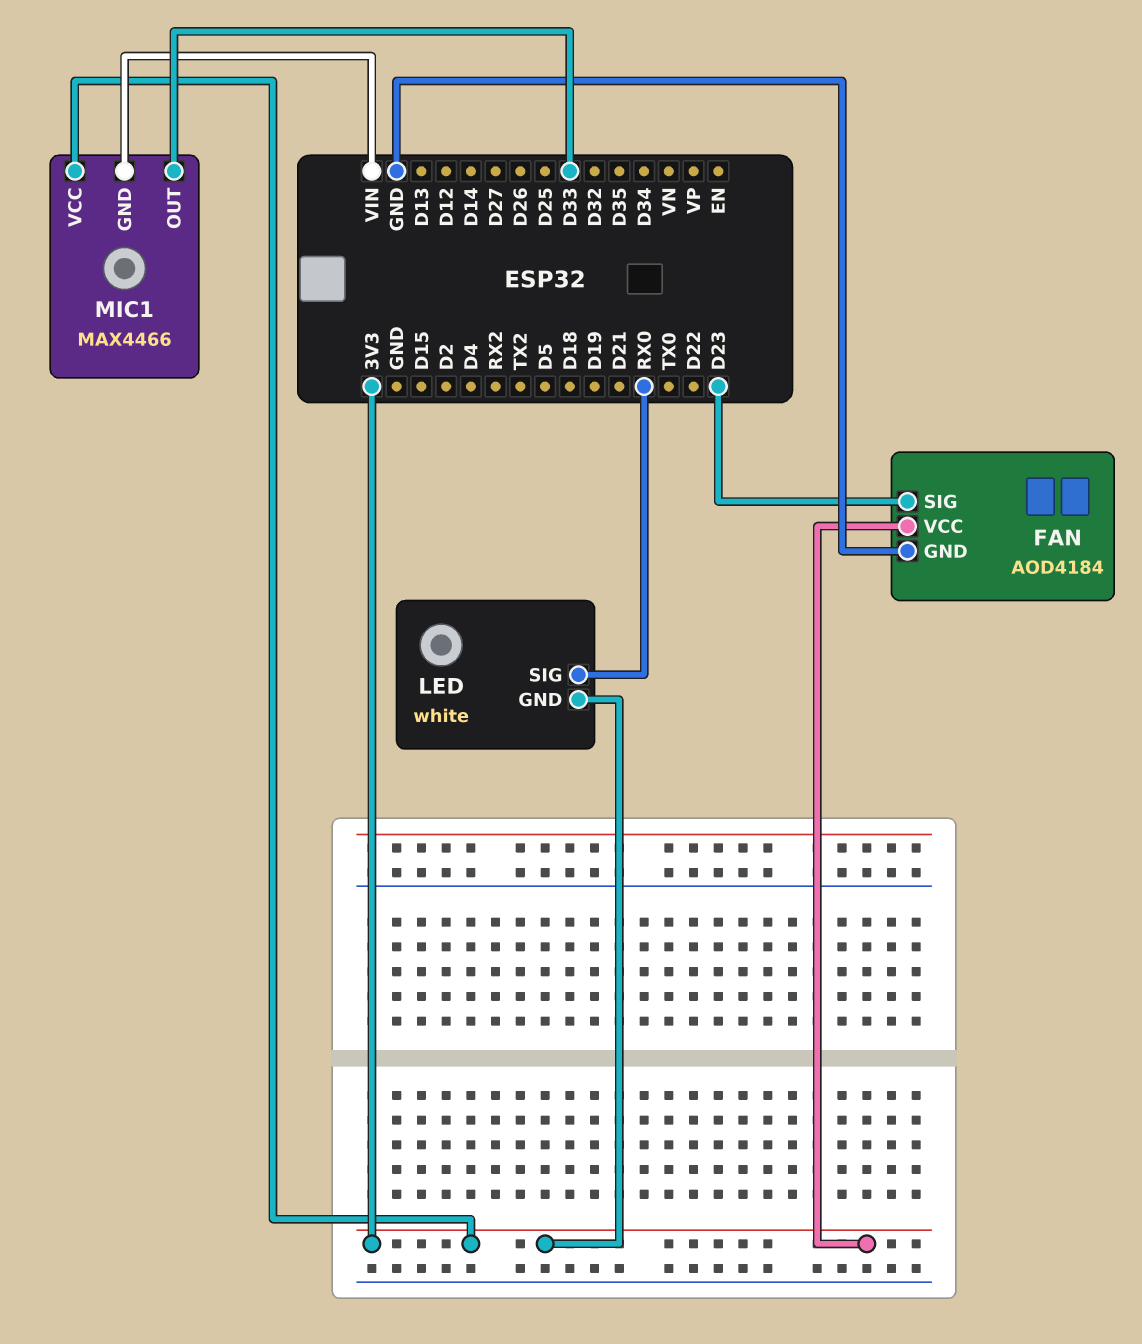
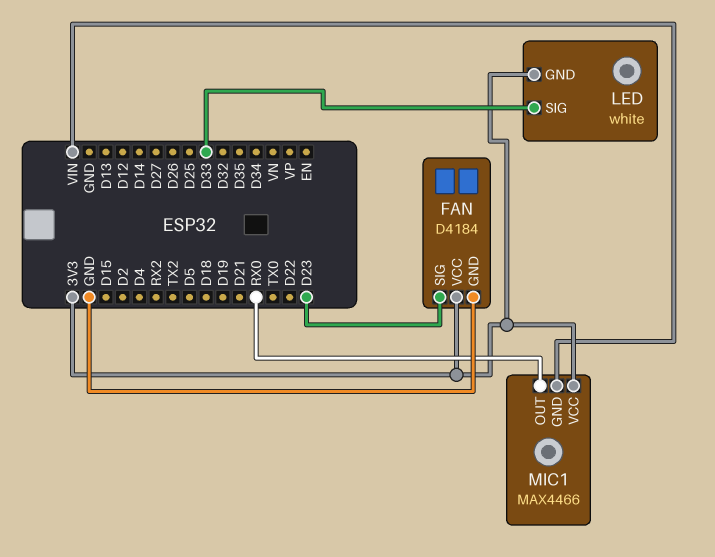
FAN: AOD4184 -> D4184
LED pin SIG: RX0 -> D33
MIC1 pin OUT: D33 -> RX0

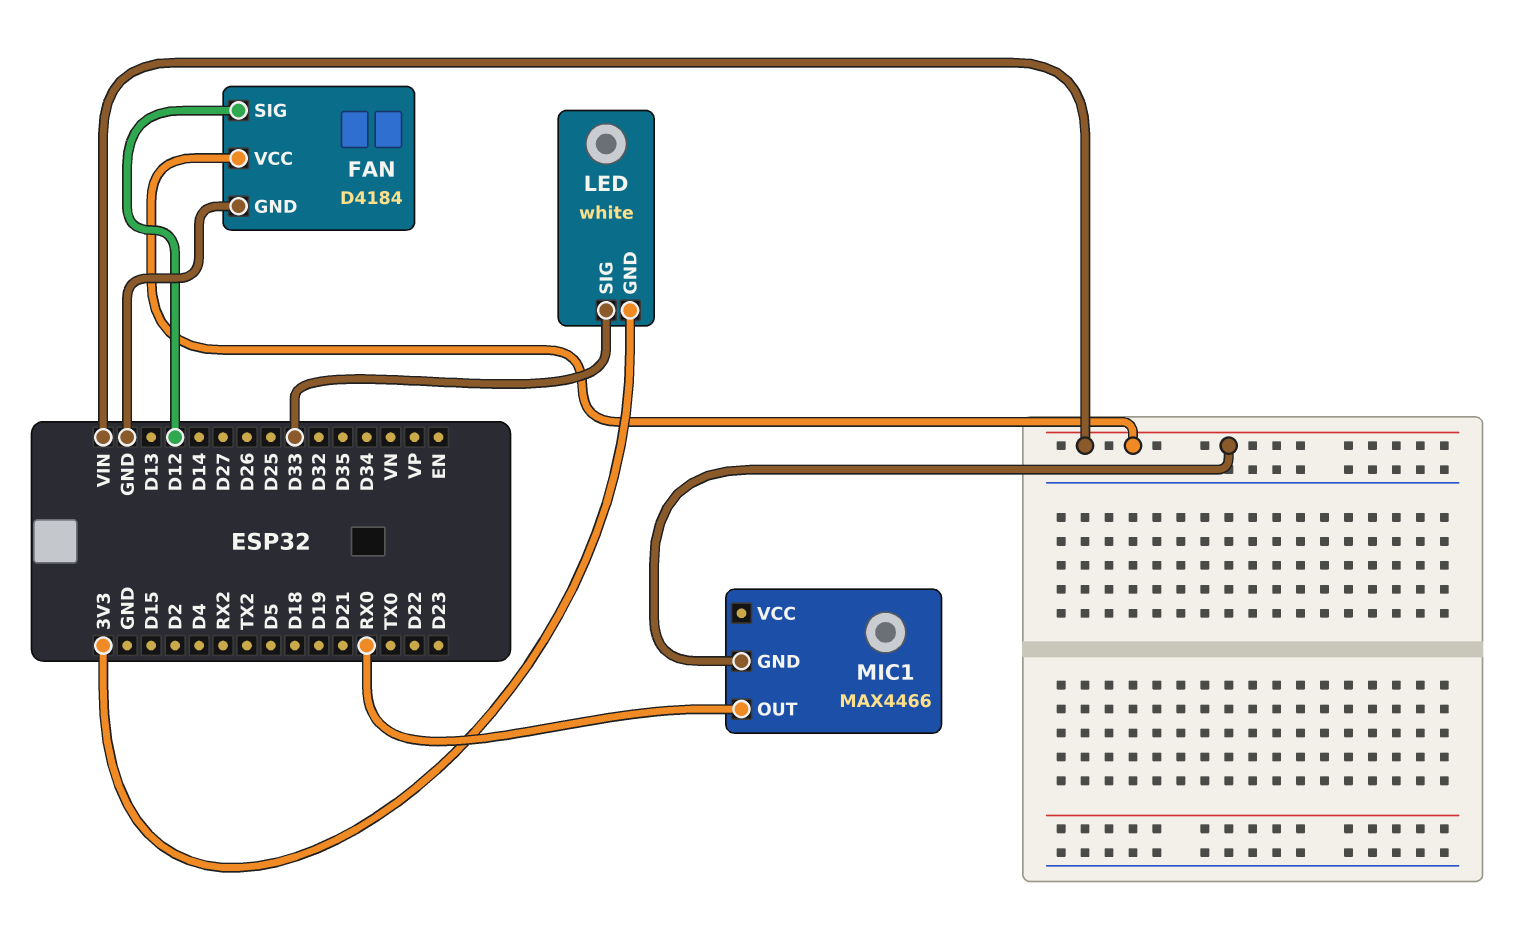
FAN pin SIG: D23 -> D12
FAN pin VCC: 3V3 -> VIN
MIC1 pin VCC: 3V3 -> none

